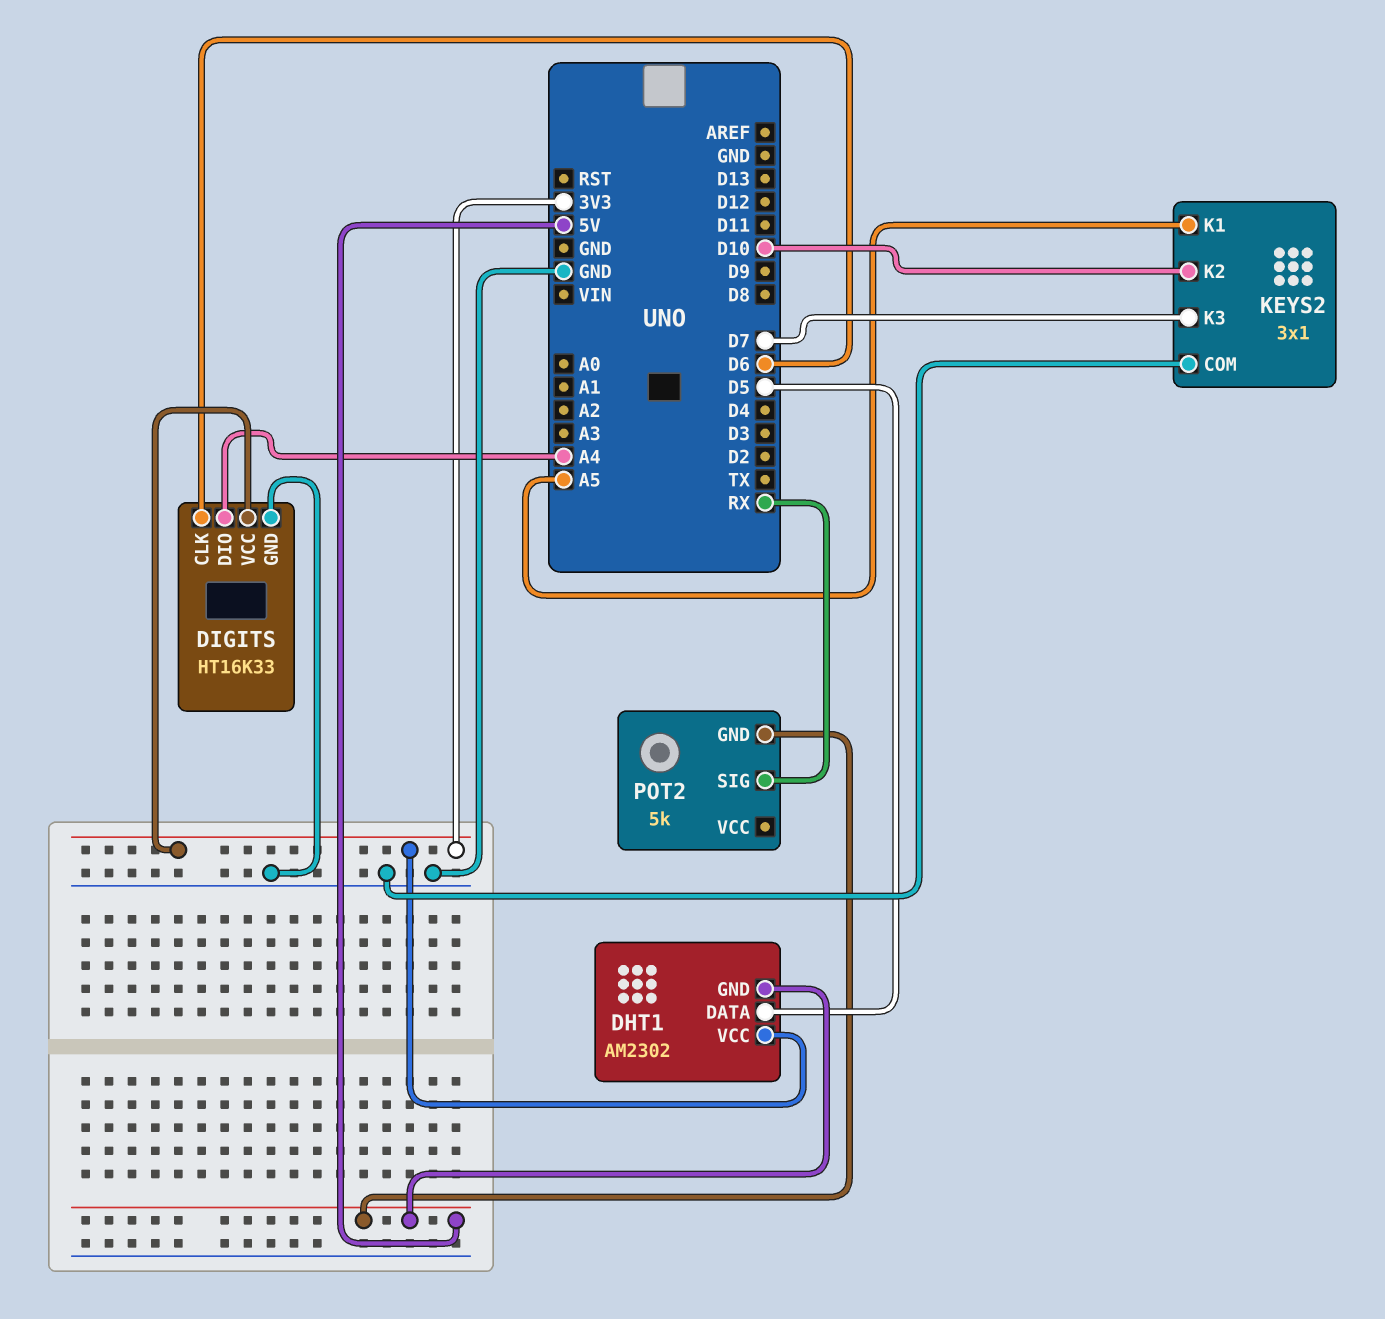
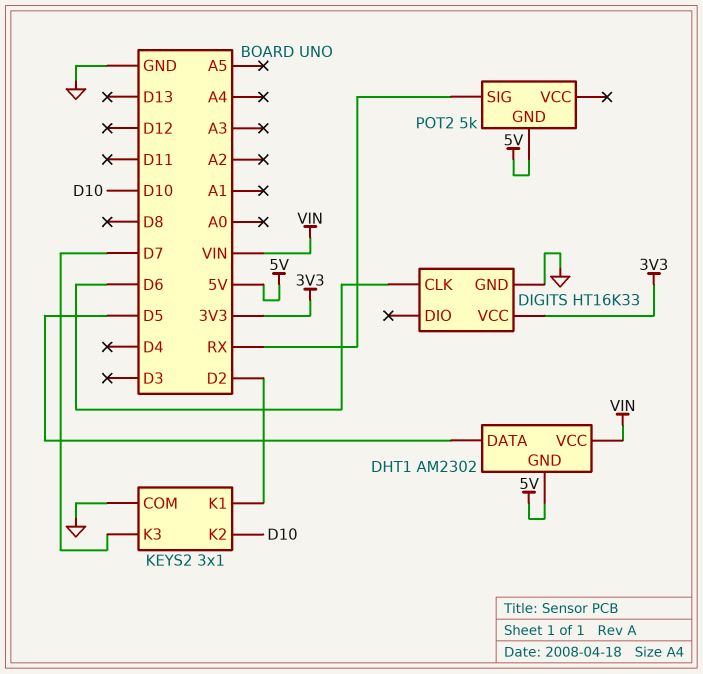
DHT1 pin VCC: 3V3 -> VIN
DIGITS pin DIO: A4 -> none
KEYS2 pin K1: A5 -> D2

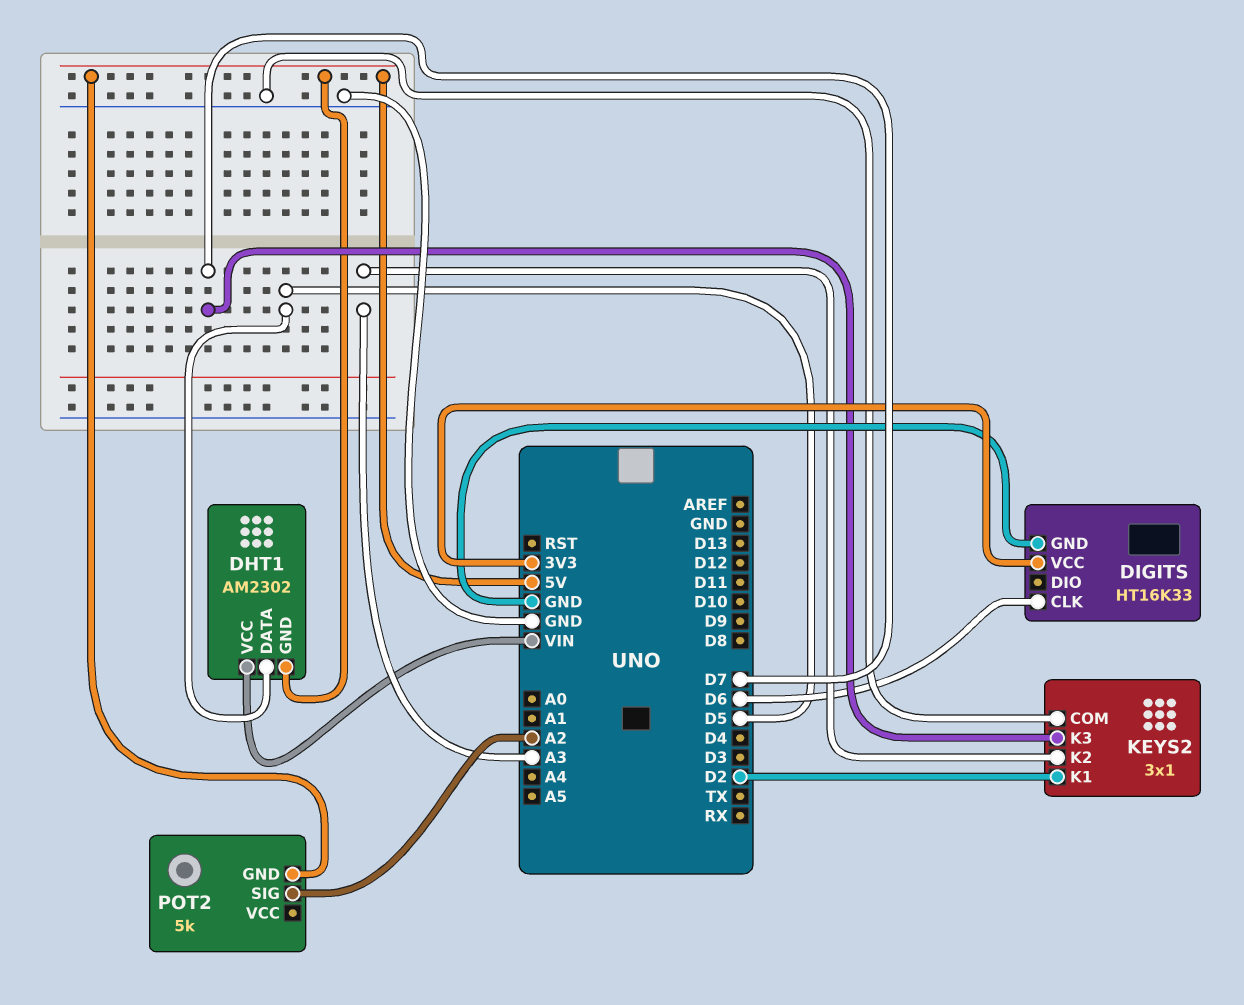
KEYS2 pin K2: D10 -> A3
POT2 pin SIG: RX -> A2

